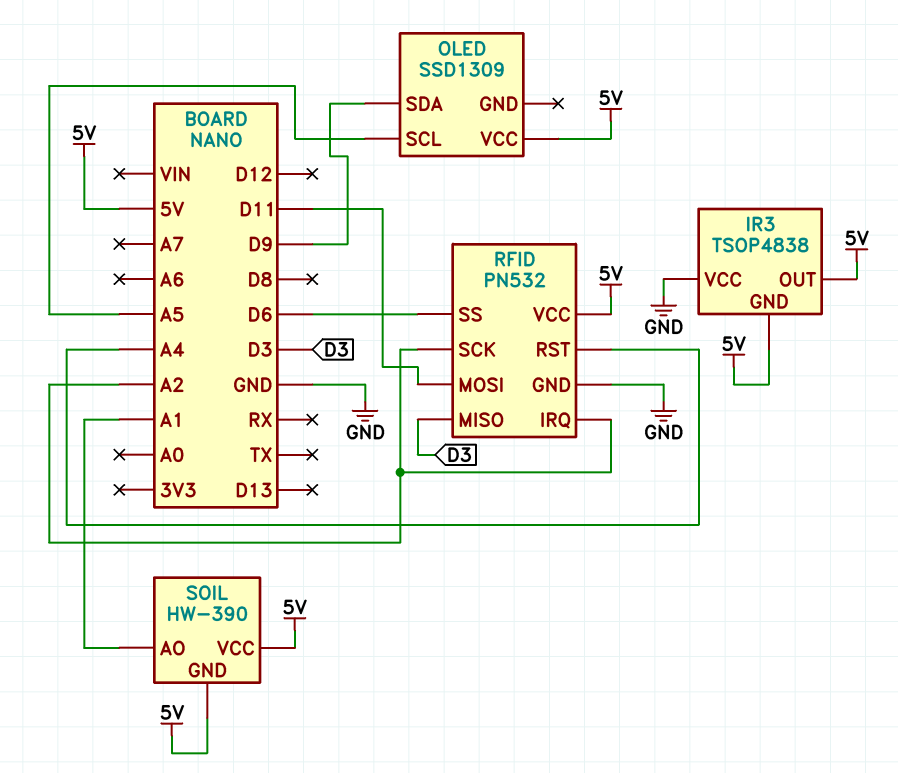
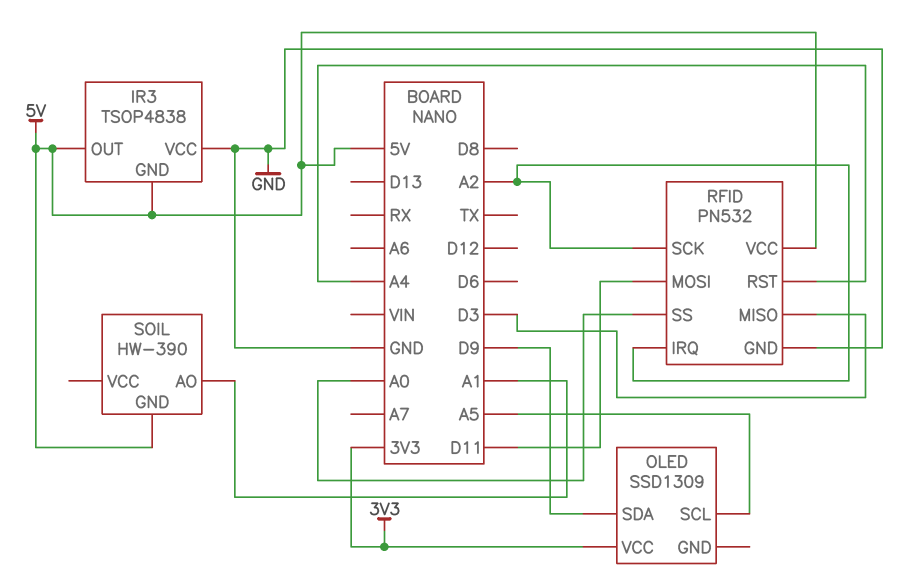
OLED pin VCC: 5V -> 3V3
RFID pin SS: D6 -> A0
SOIL pin VCC: 5V -> none

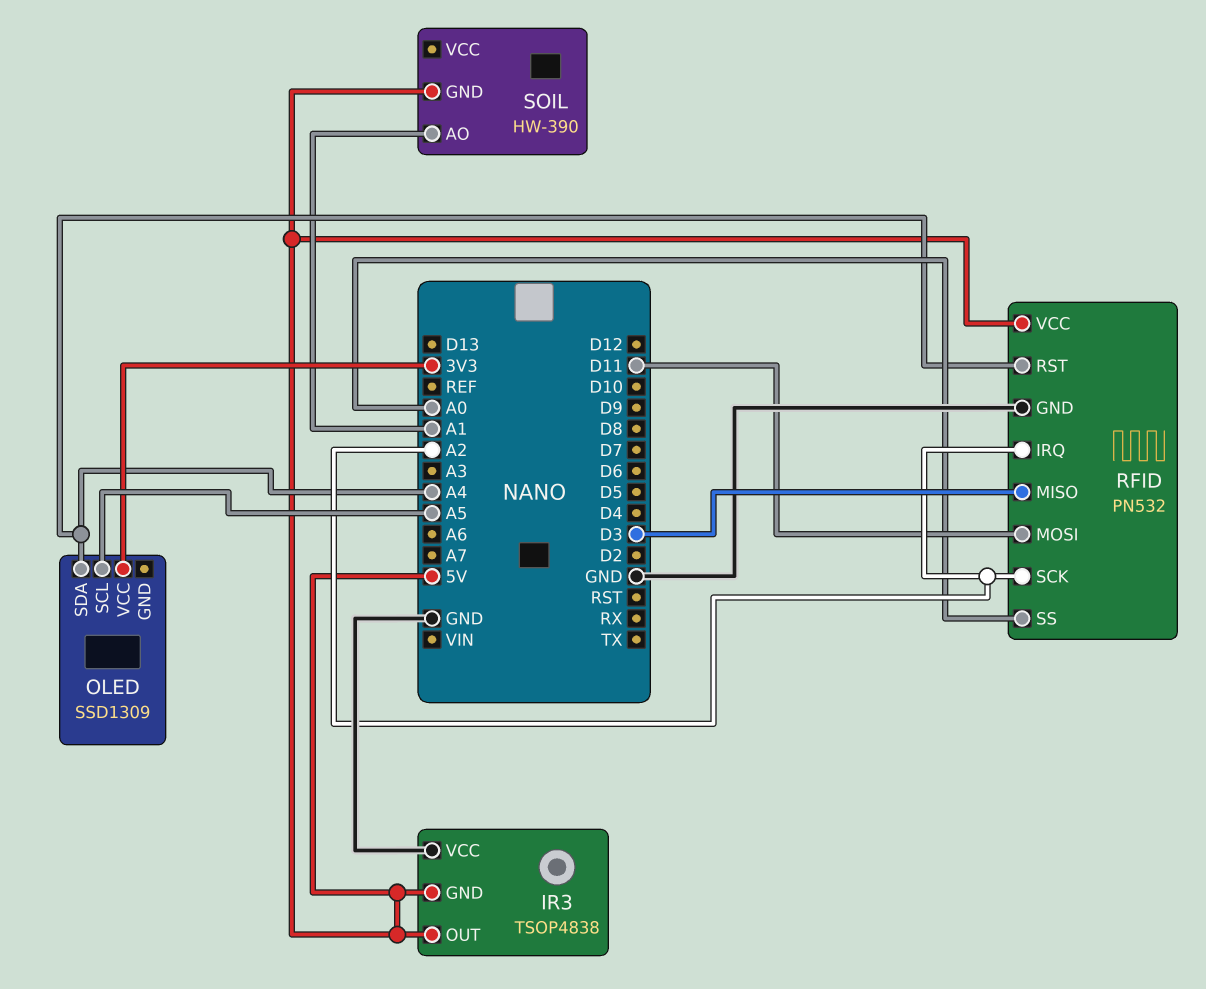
OLED pin SDA: D9 -> A4

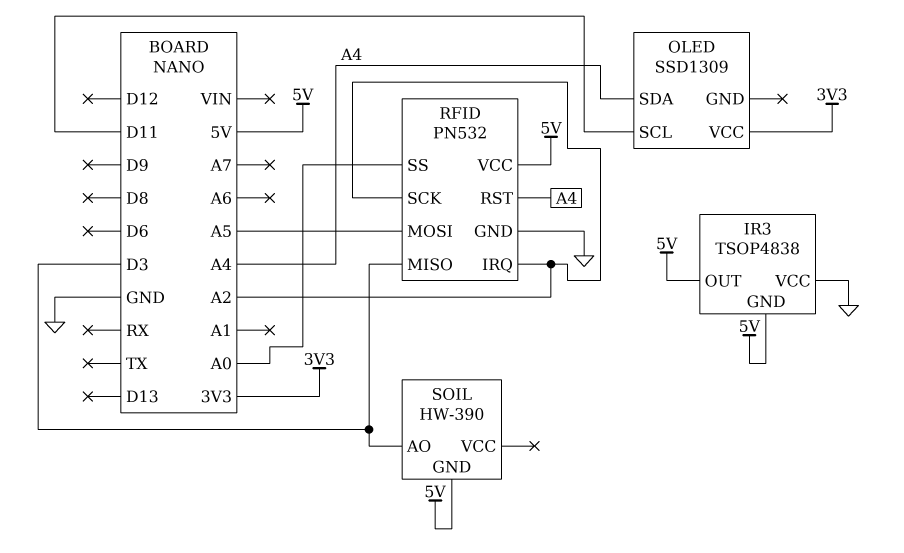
OLED pin SCL: A5 -> D11
RFID pin MOSI: D11 -> A5
SOIL pin AO: A1 -> D3

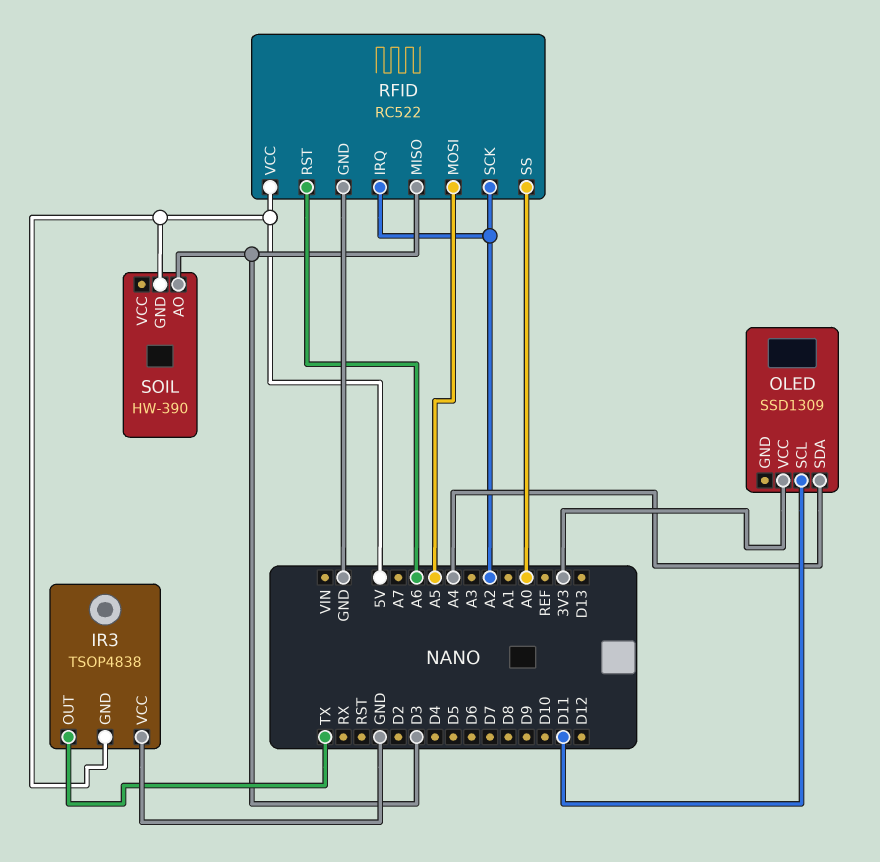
IR3 pin OUT: 5V -> TX
RFID: PN532 -> RC522
RFID pin RST: A4 -> A6

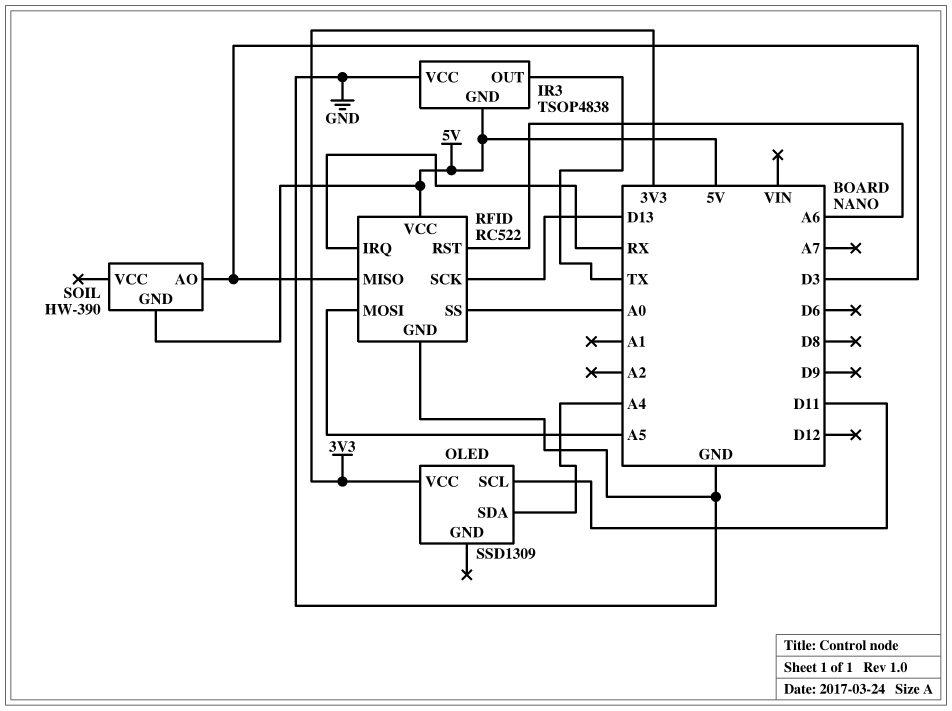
RFID pin IRQ: A2 -> RX
RFID pin SCK: A2 -> D13

